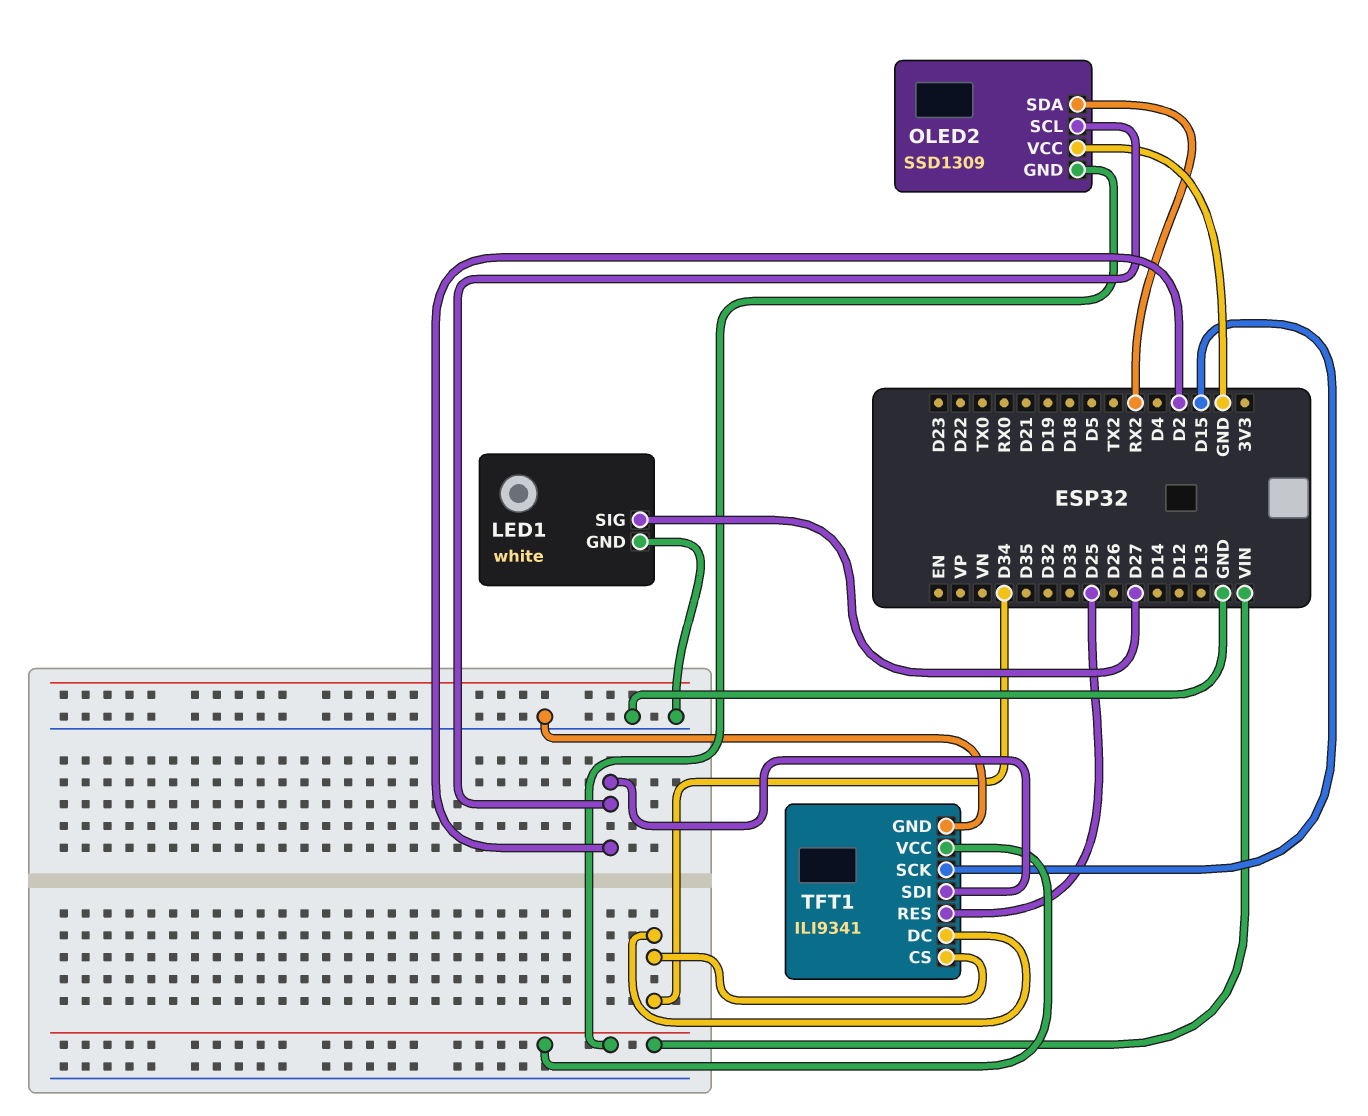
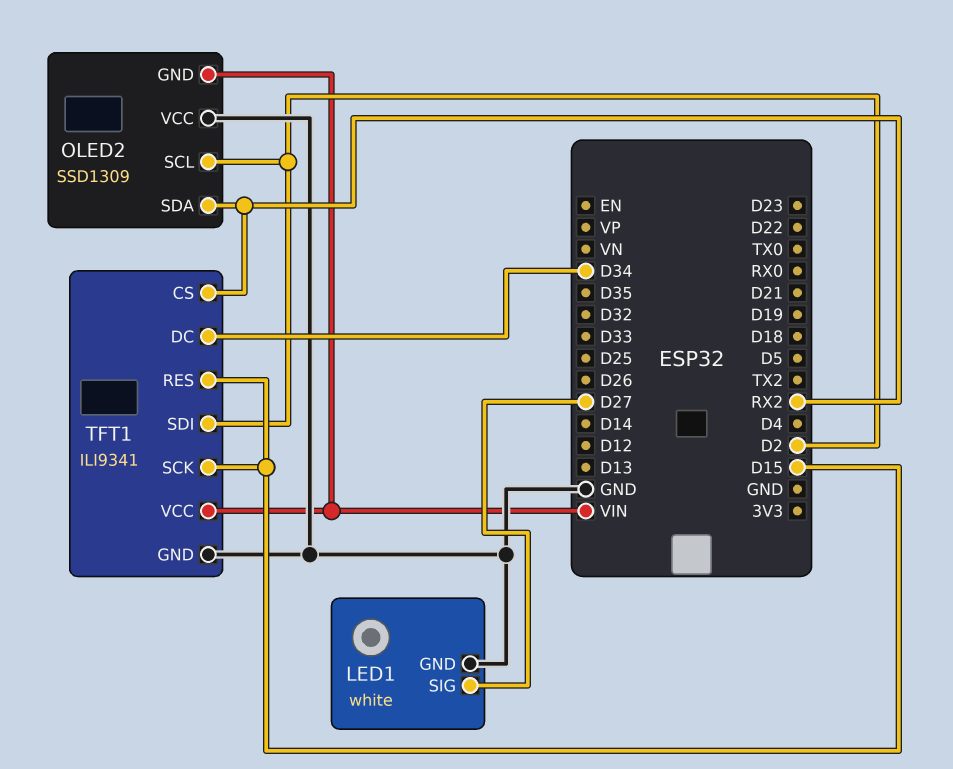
TFT1 pin CS: D34 -> RX2
TFT1 pin RES: D25 -> D15

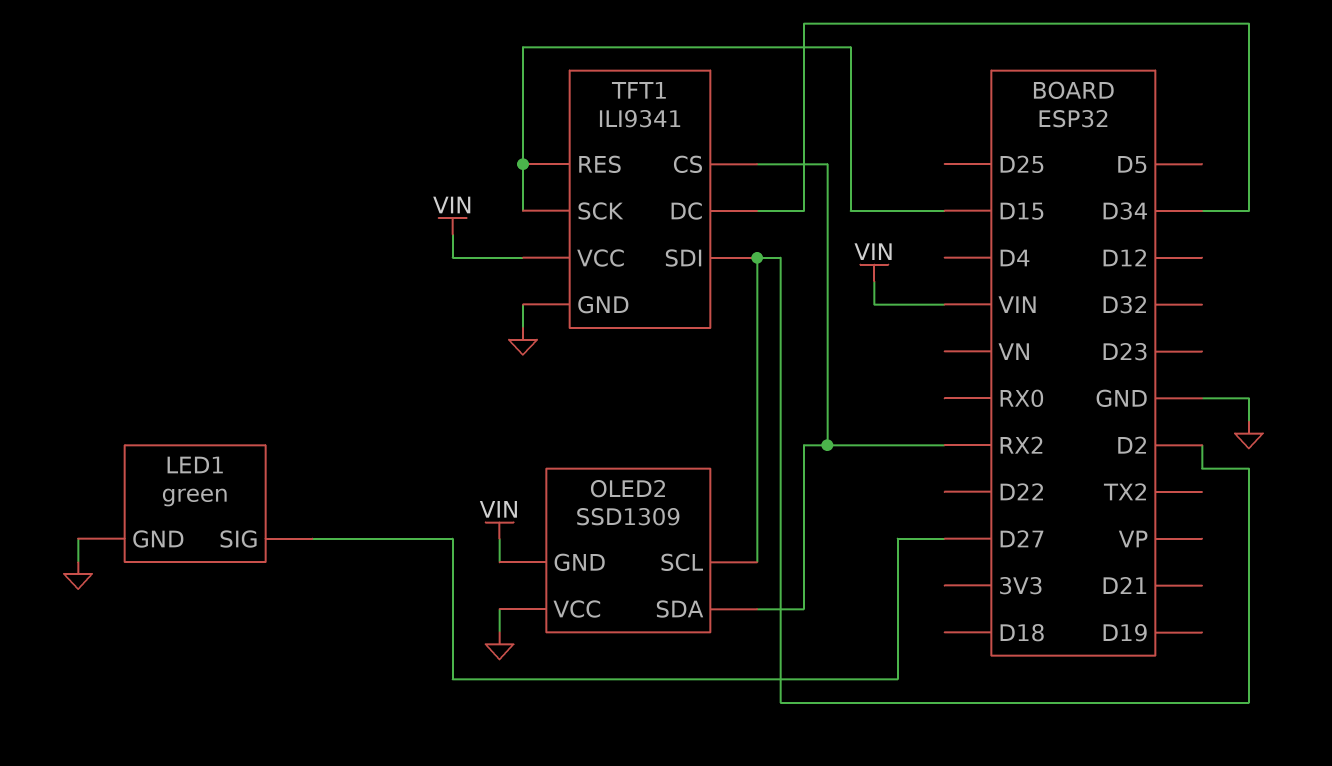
LED1: white -> green

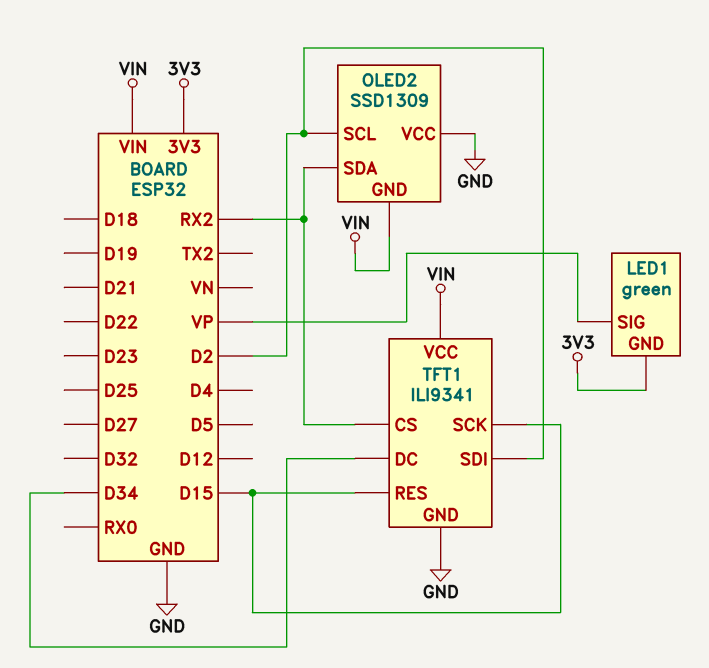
LED1 pin GND: GND -> 3V3
LED1 pin SIG: D27 -> VP

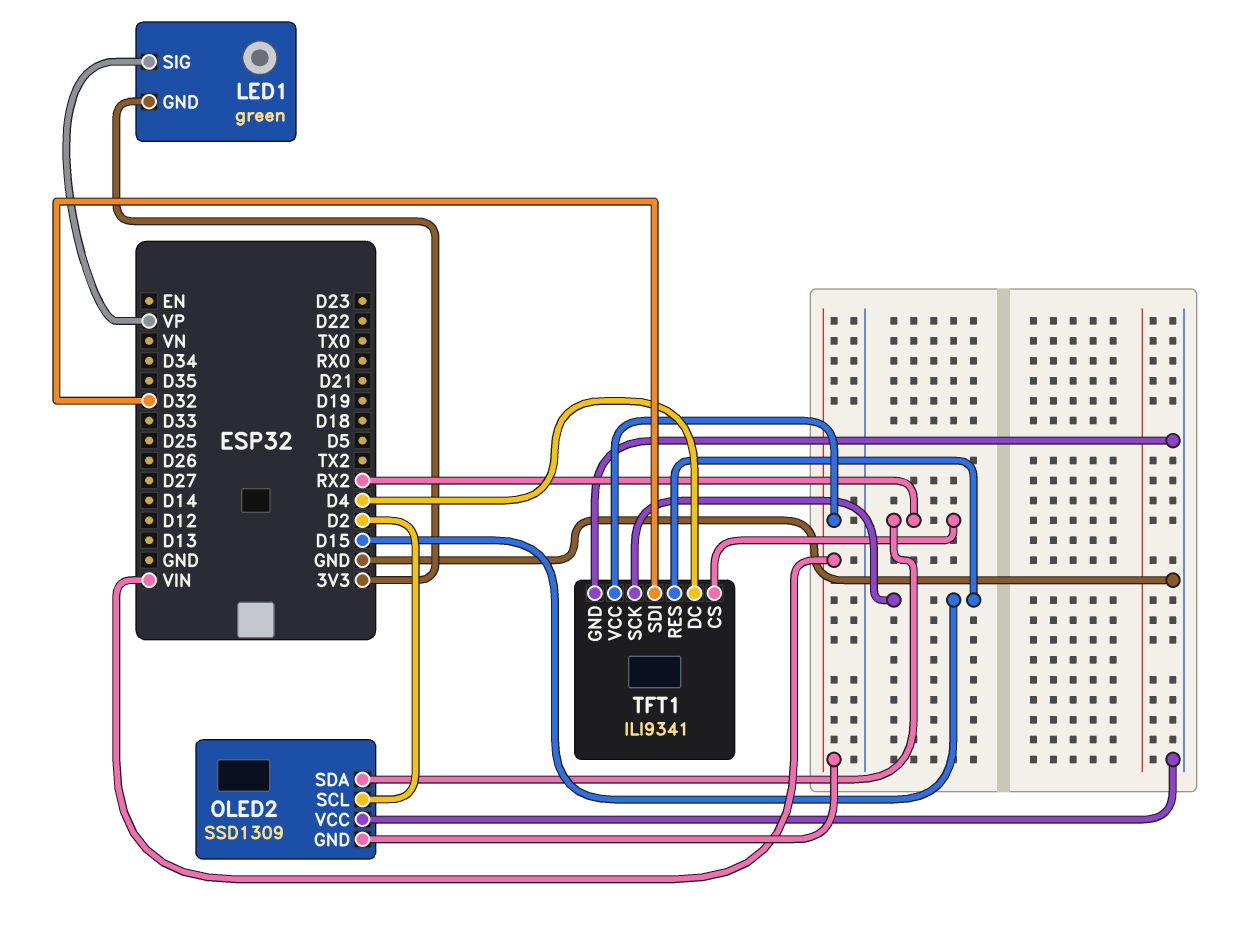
TFT1 pin DC: D34 -> D4
TFT1 pin SDI: D2 -> D32

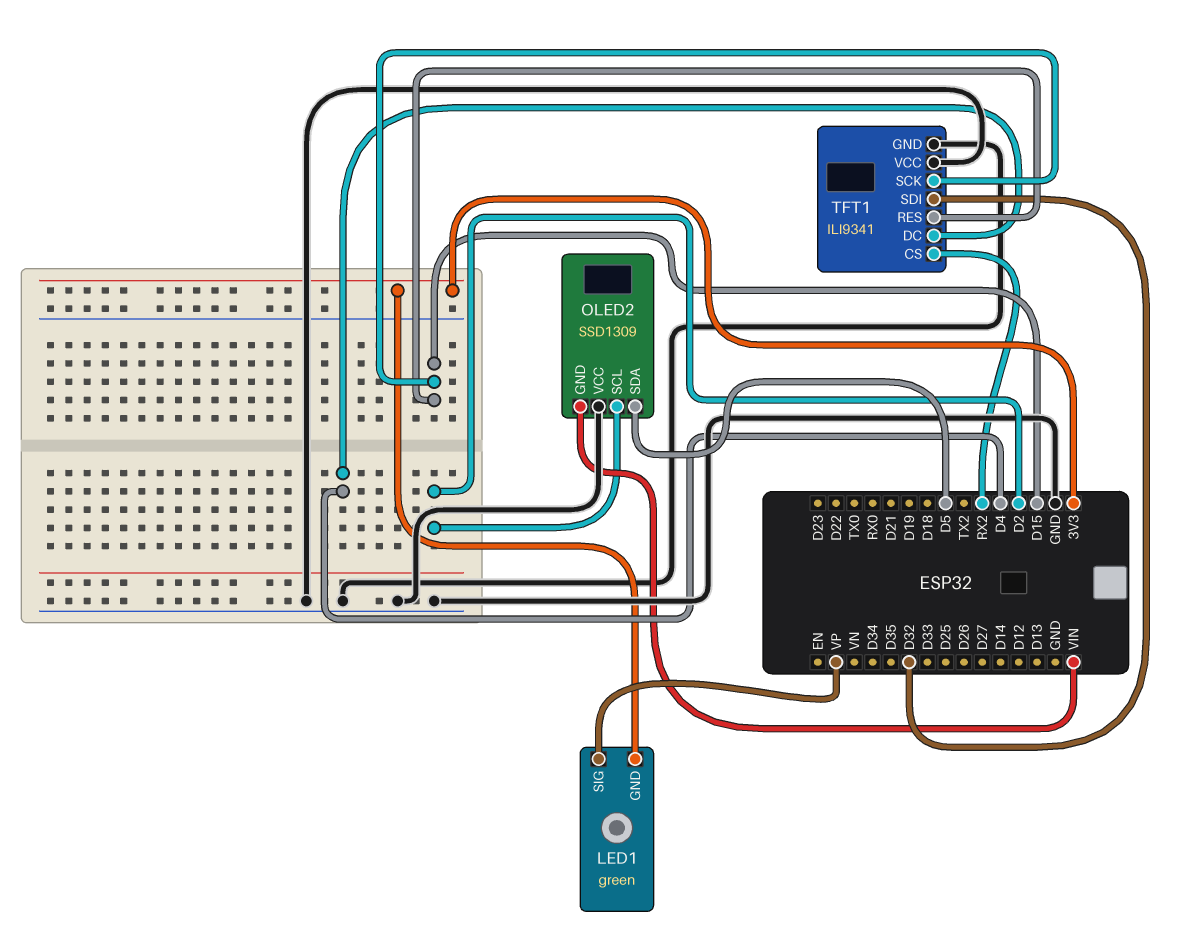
OLED2 pin SDA: RX2 -> D5
TFT1 pin VCC: VIN -> GND

